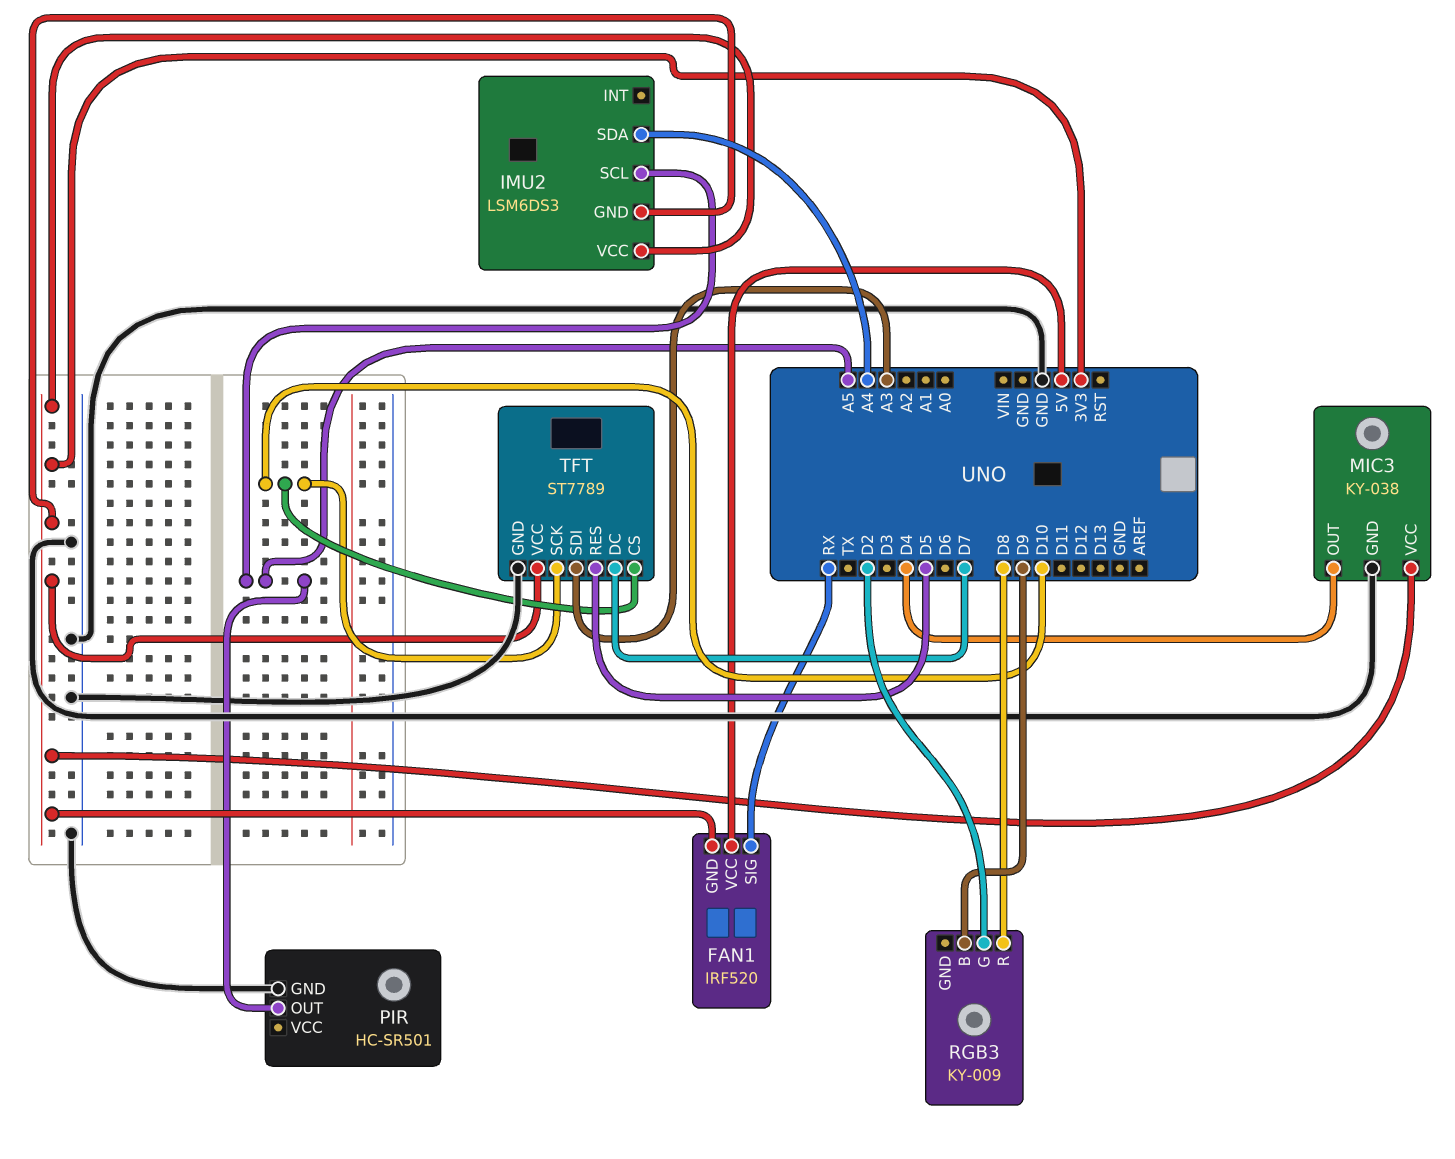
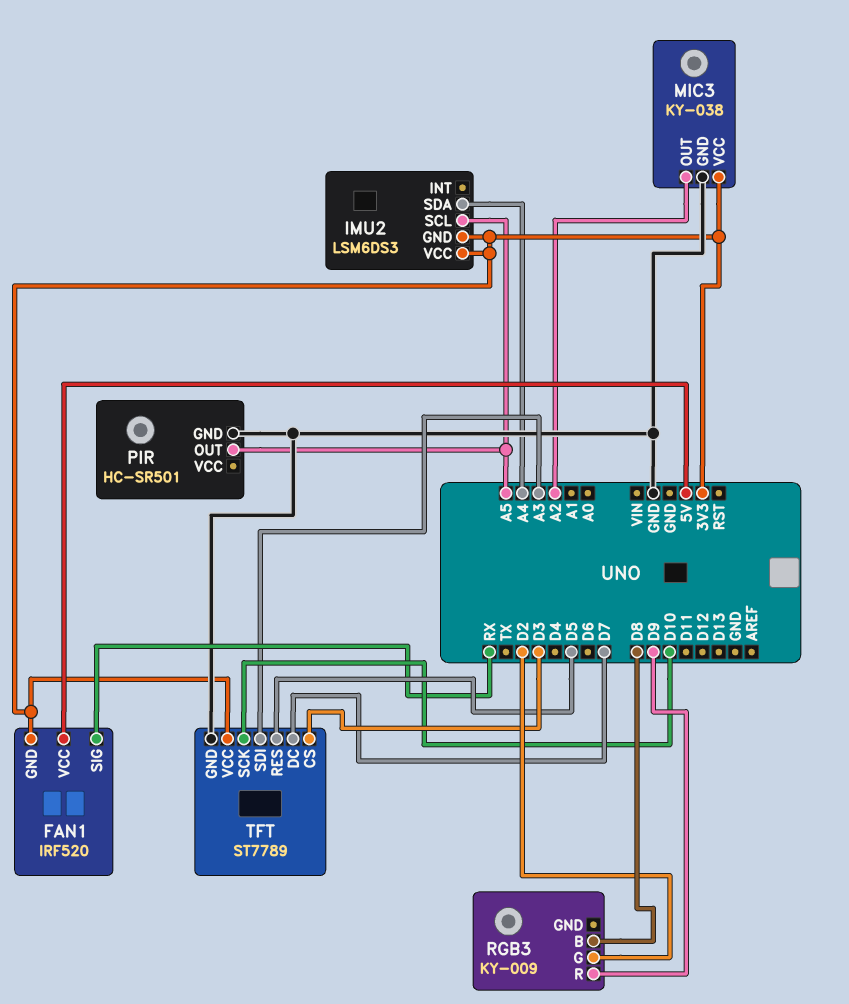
MIC3 pin OUT: D4 -> A2
RGB3 pin B: D9 -> D8
RGB3 pin R: D8 -> D9
TFT pin CS: D10 -> D3

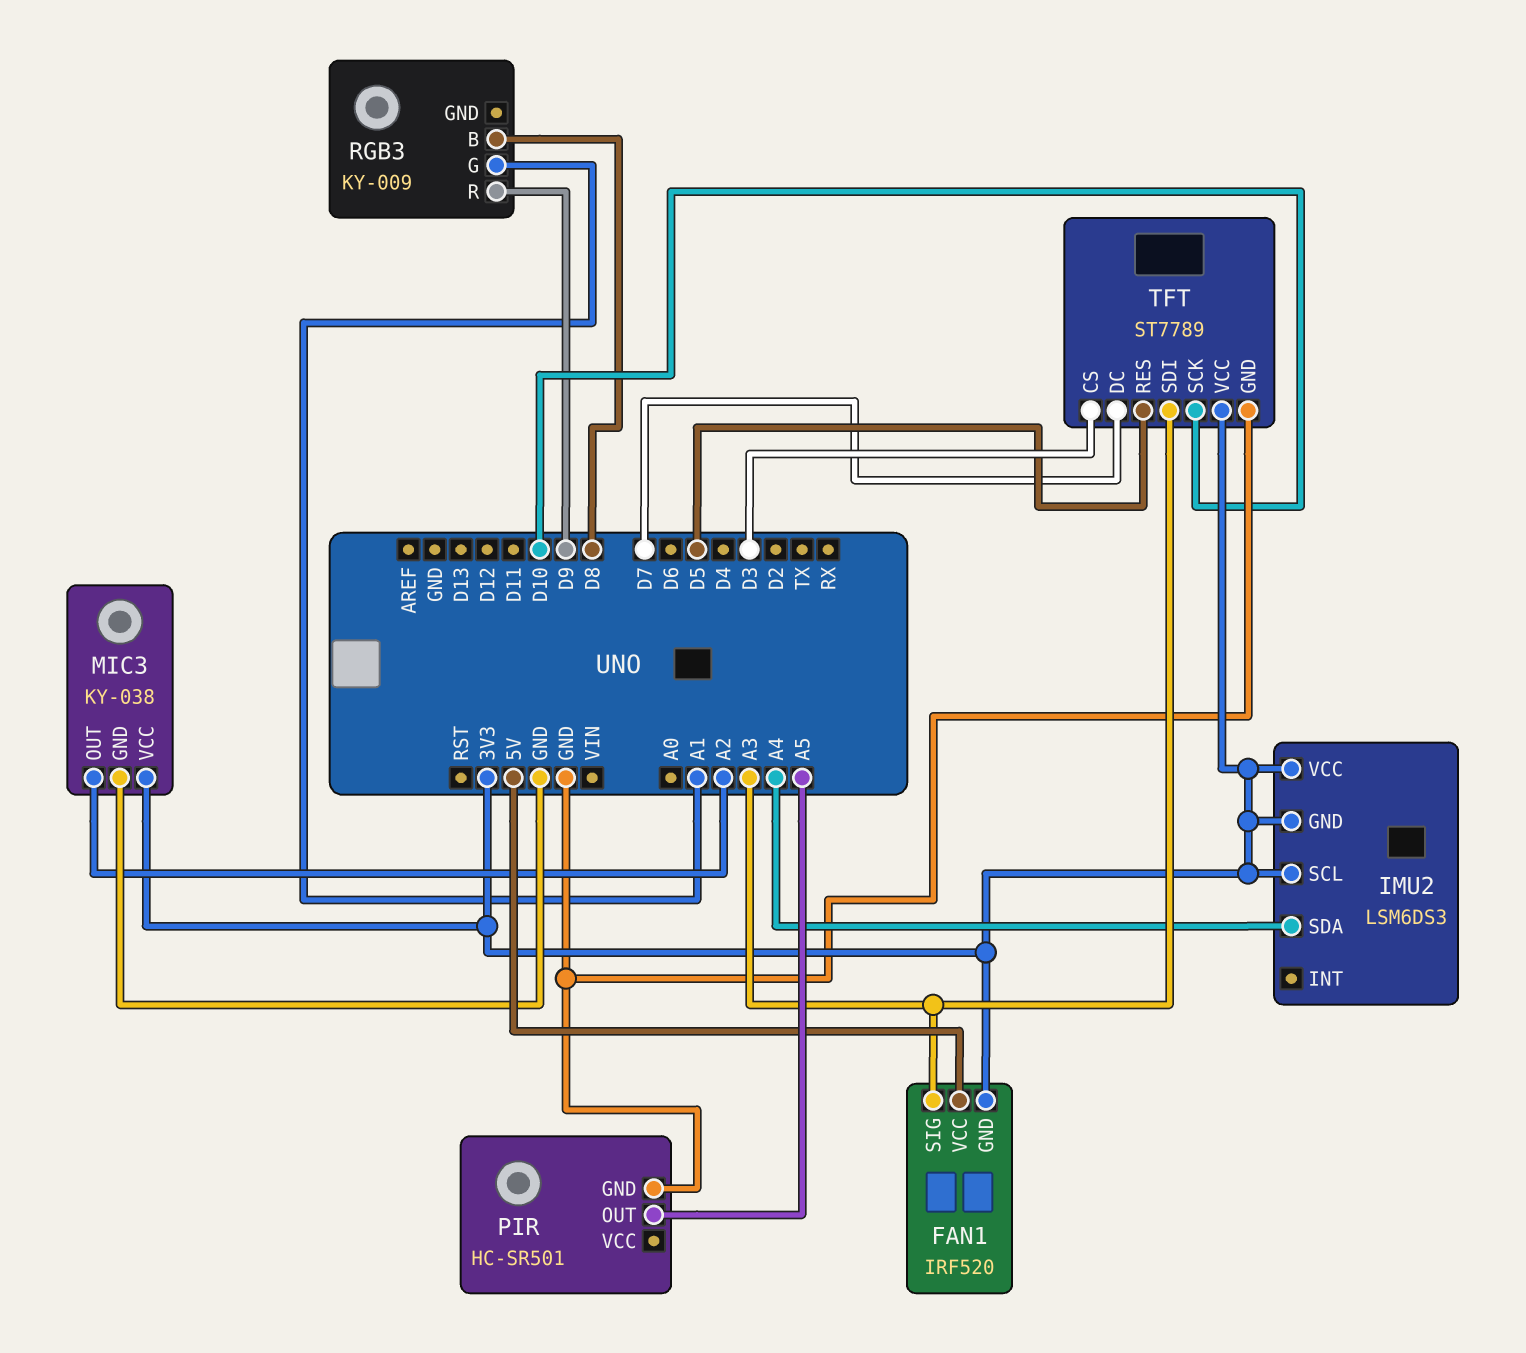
FAN1 pin SIG: RX -> A3
IMU2 pin SCL: A5 -> 3V3
RGB3 pin G: D2 -> A1

